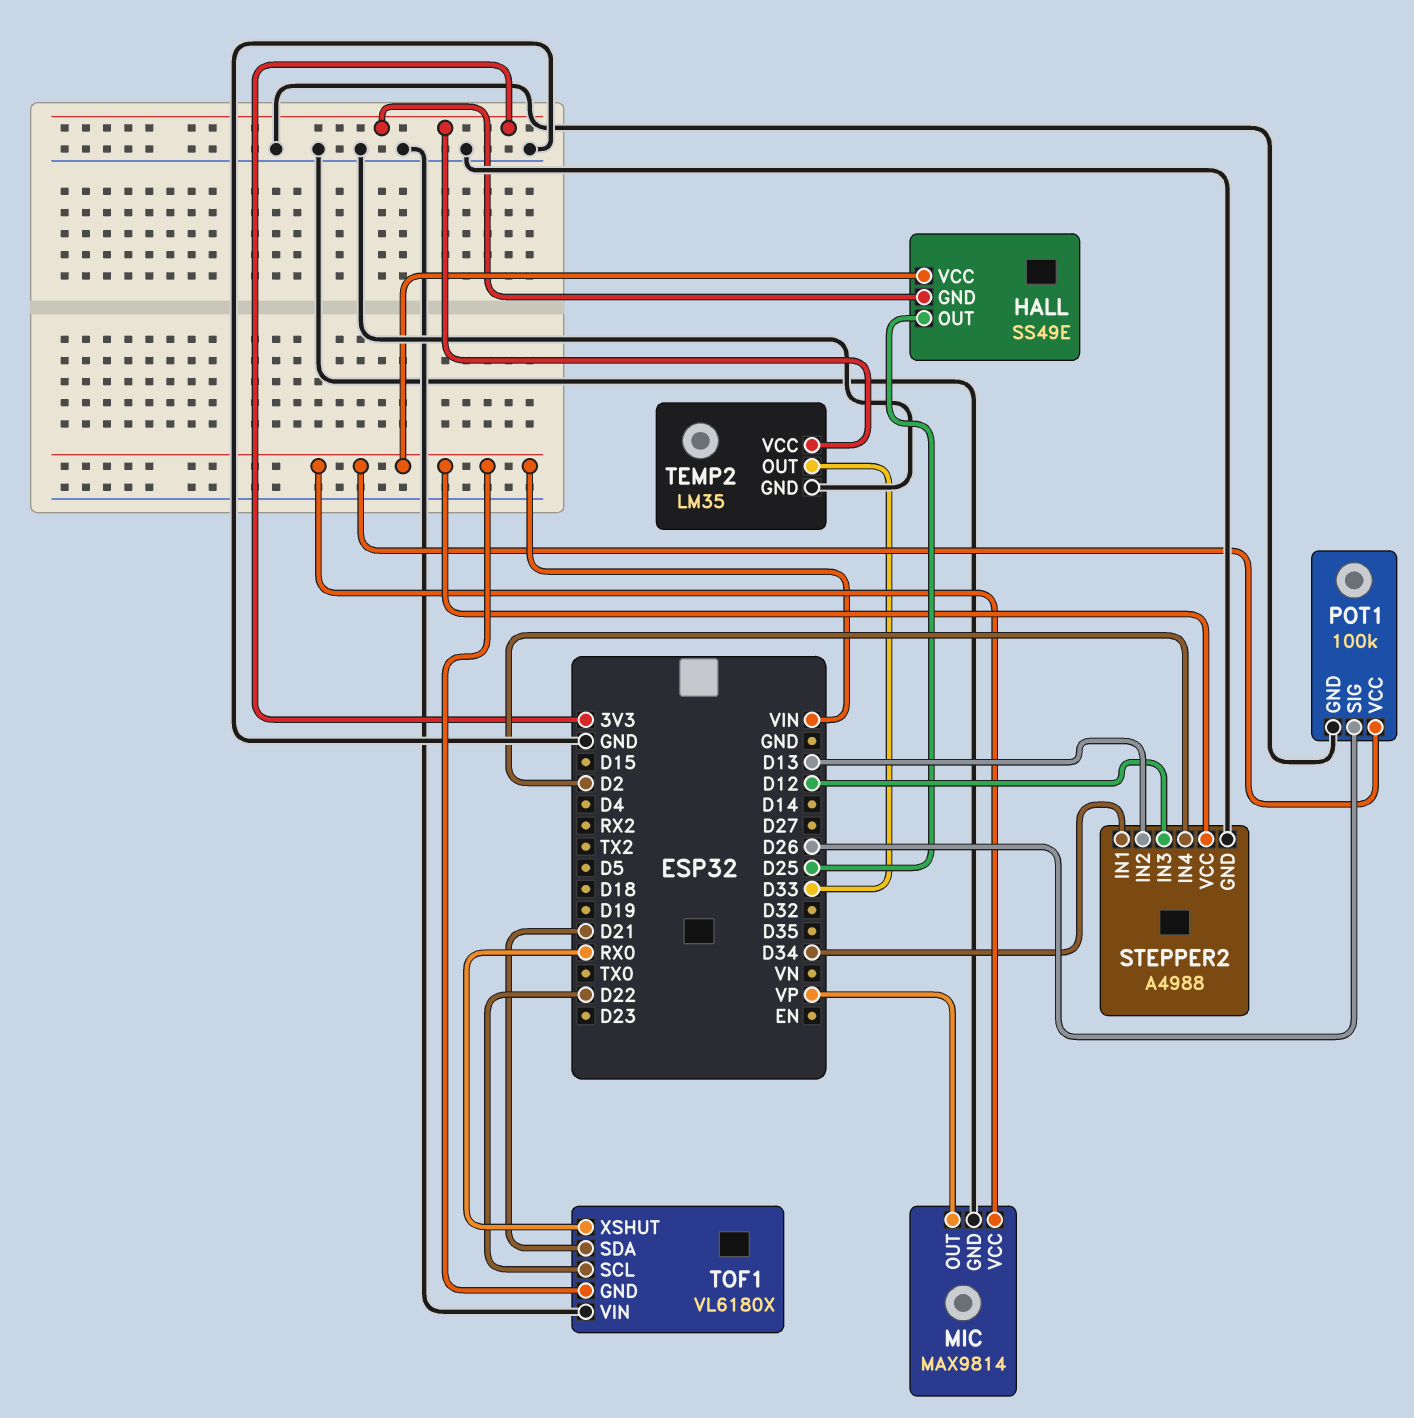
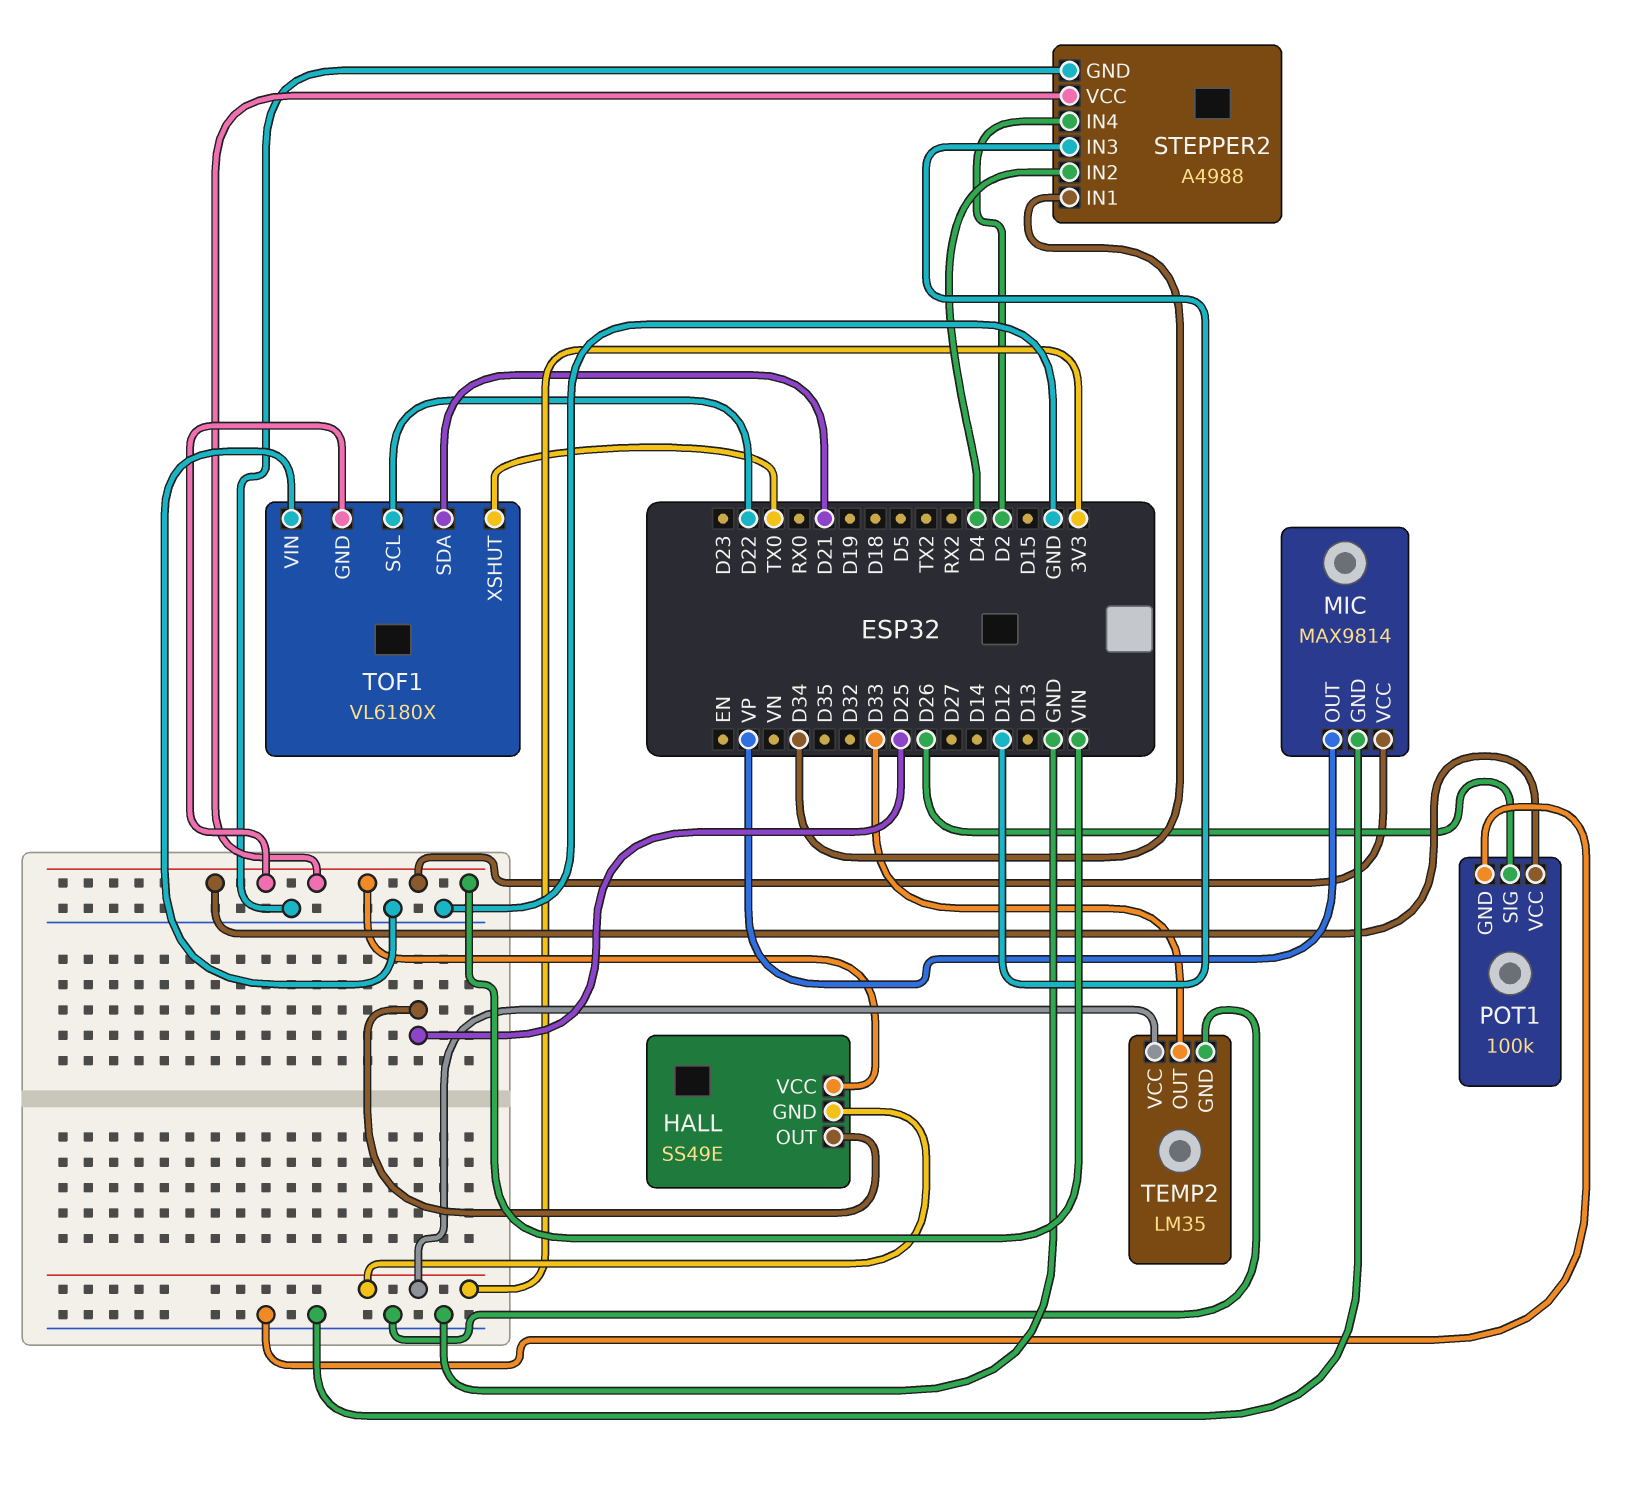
STEPPER2 pin IN2: D13 -> D4
TOF1 pin XSHUT: RX0 -> TX0

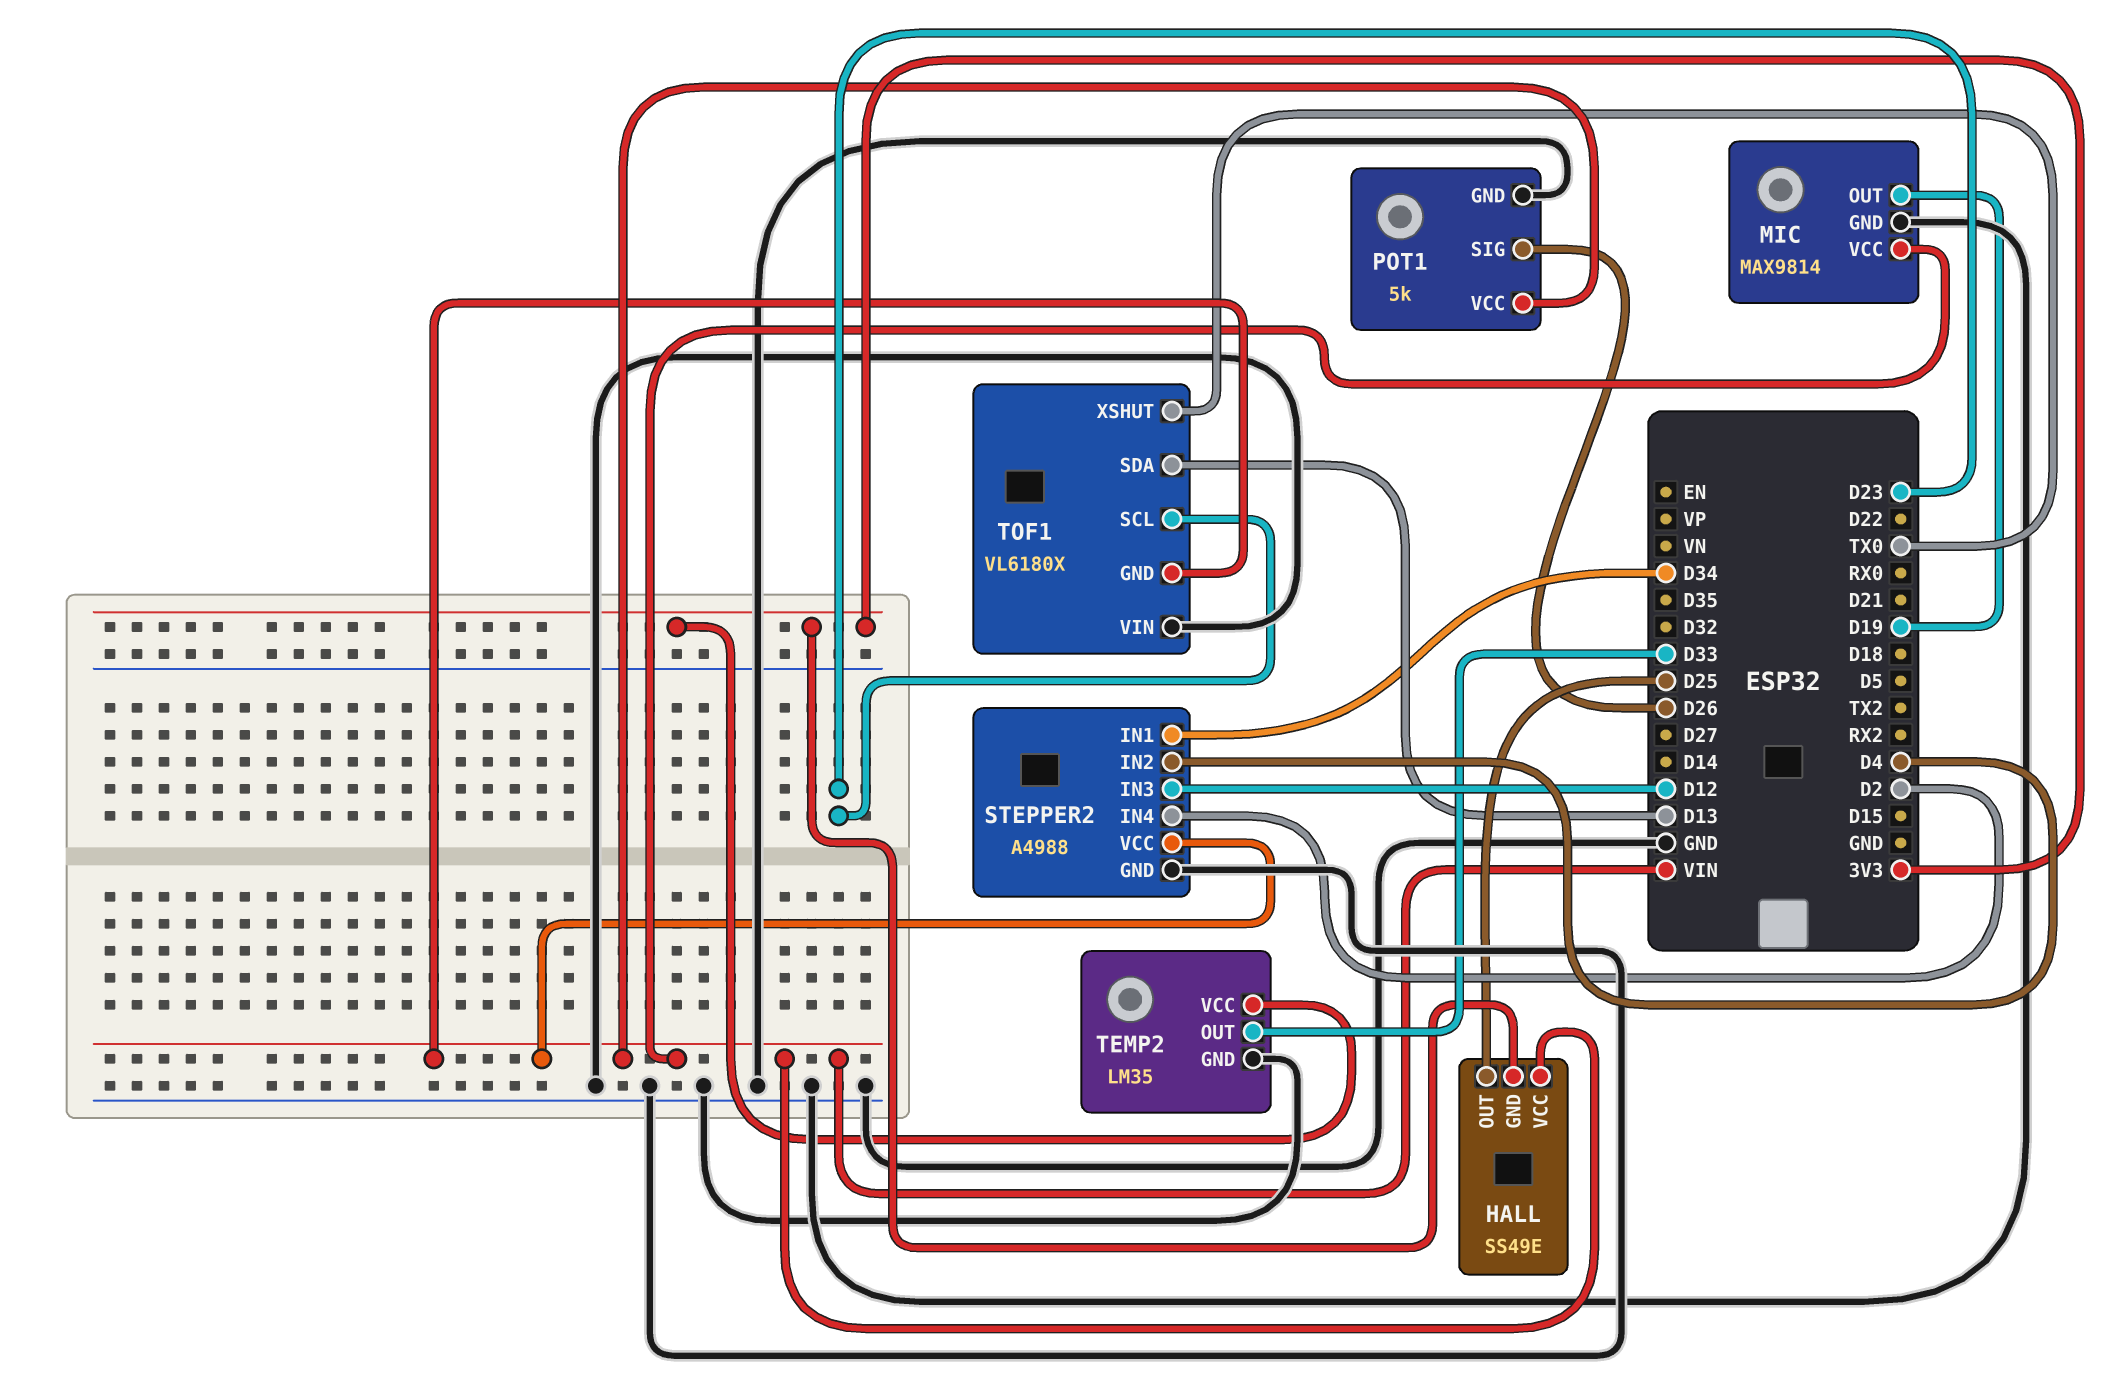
MIC pin OUT: VP -> D19
POT1: 100k -> 5k
TOF1 pin SCL: D22 -> D23
TOF1 pin SDA: D21 -> D13

